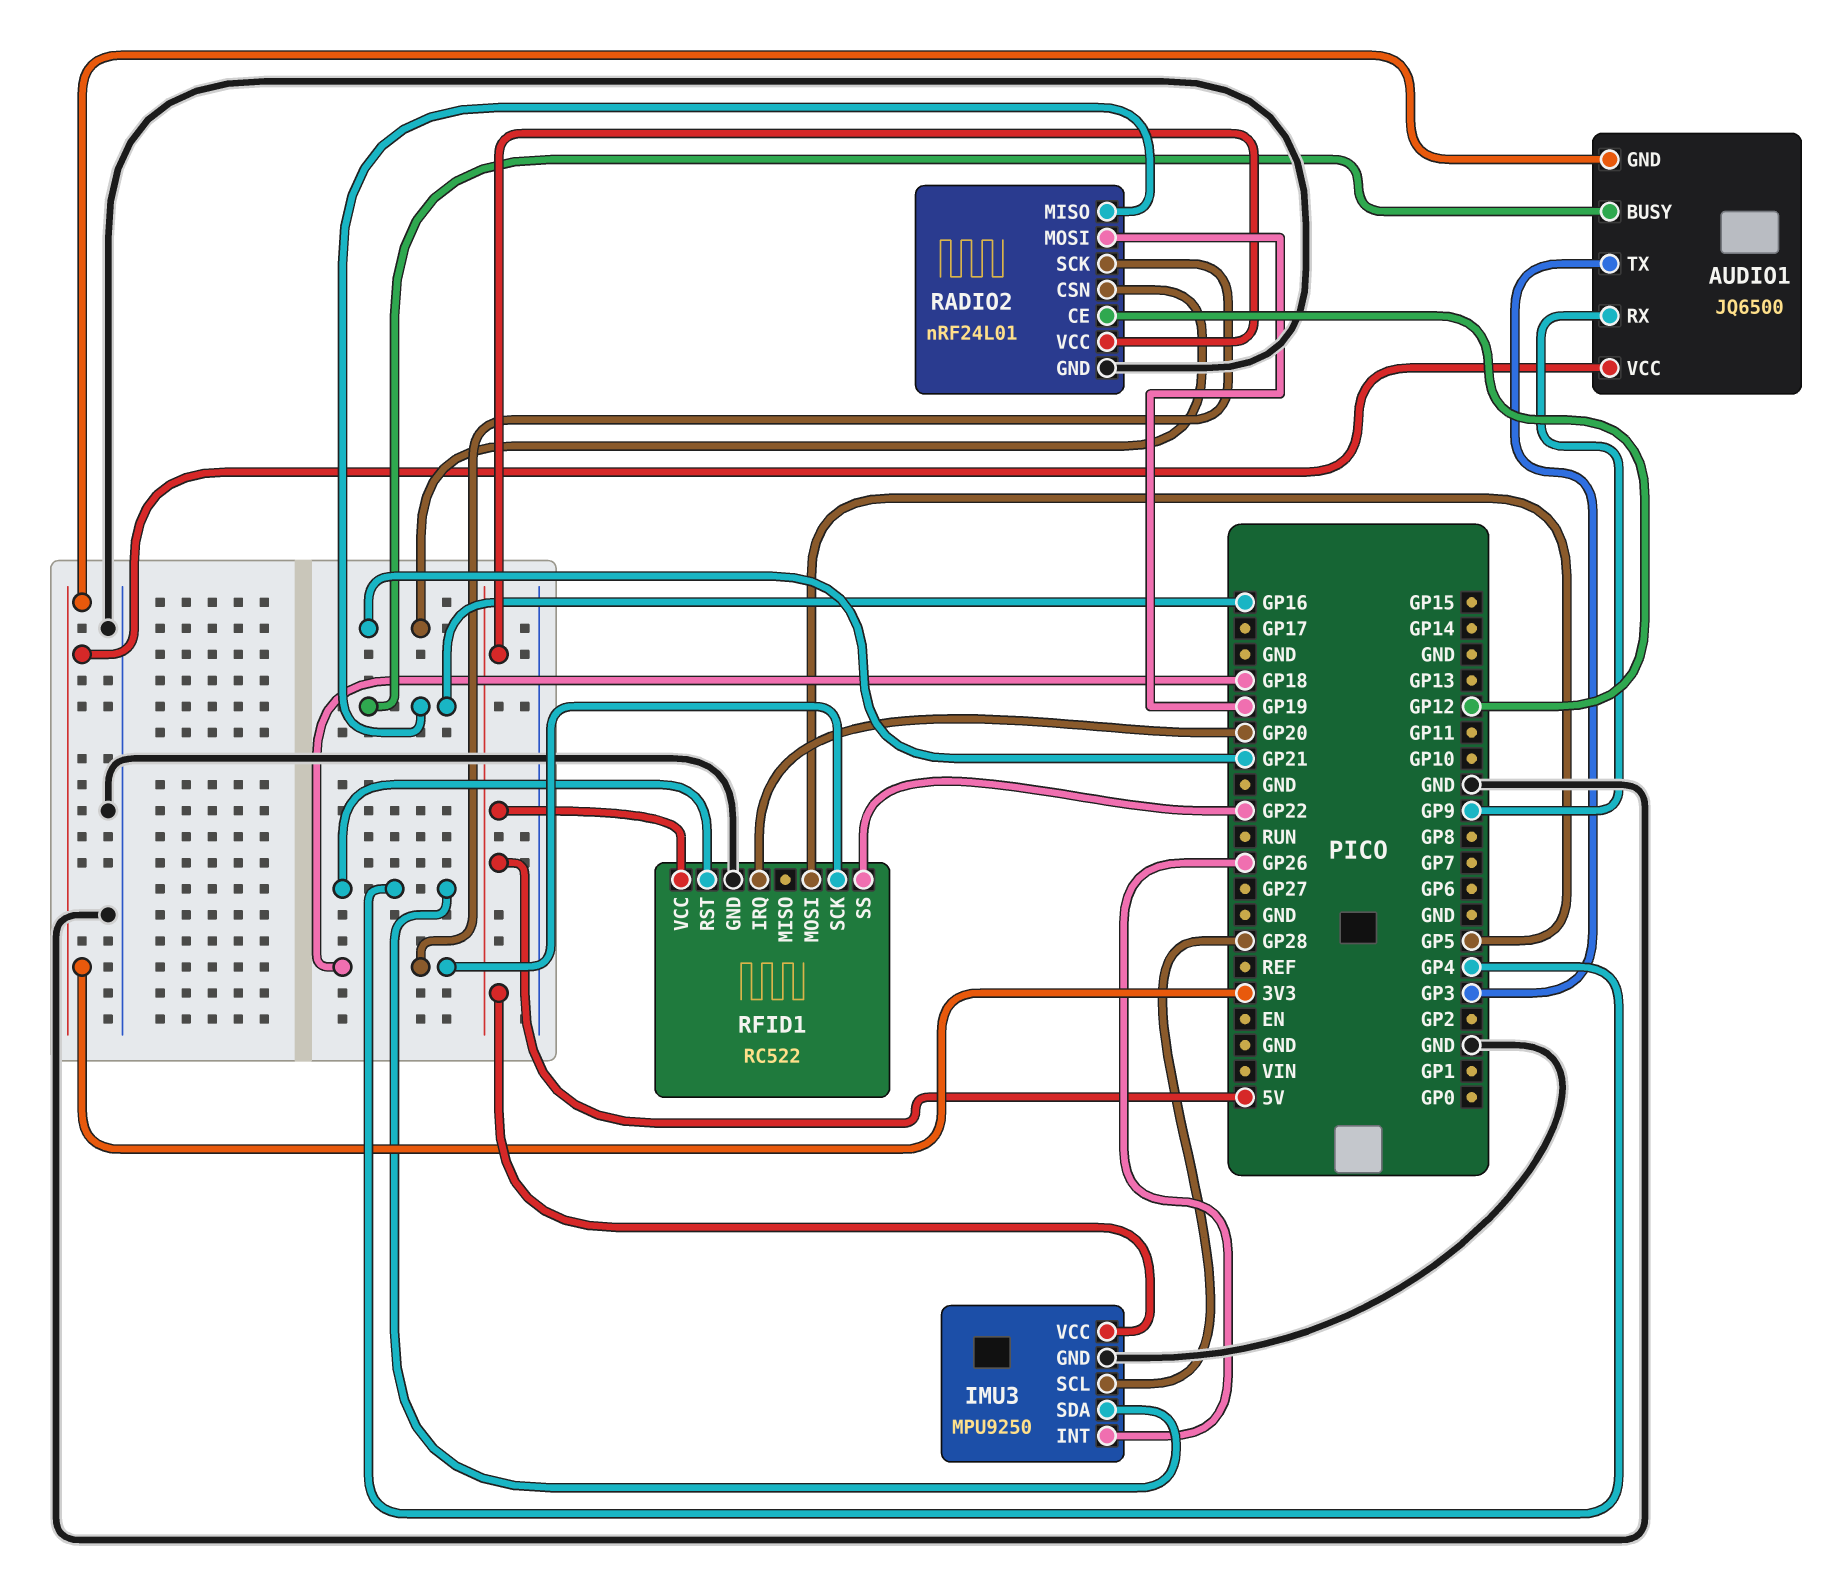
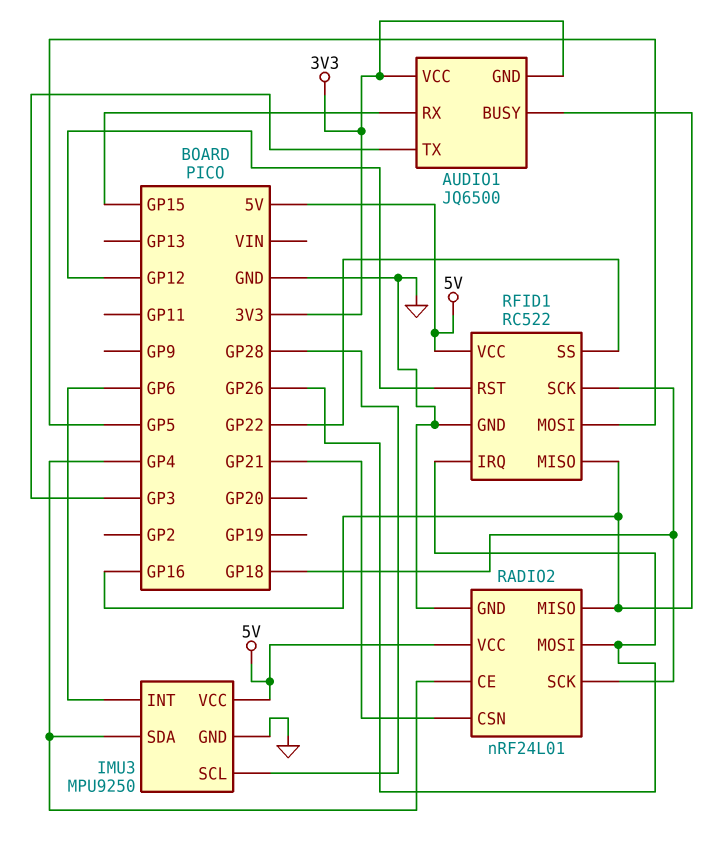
AUDIO1 pin RX: GP9 -> GP15
IMU3 pin INT: GP26 -> GP6
RADIO2 pin CE: GP12 -> GP4
RADIO2 pin MOSI: GP19 -> GP26
RFID1 pin IRQ: GP20 -> GP26
RFID1 pin MISO: none -> GP16
RFID1 pin RST: GP4 -> GP12

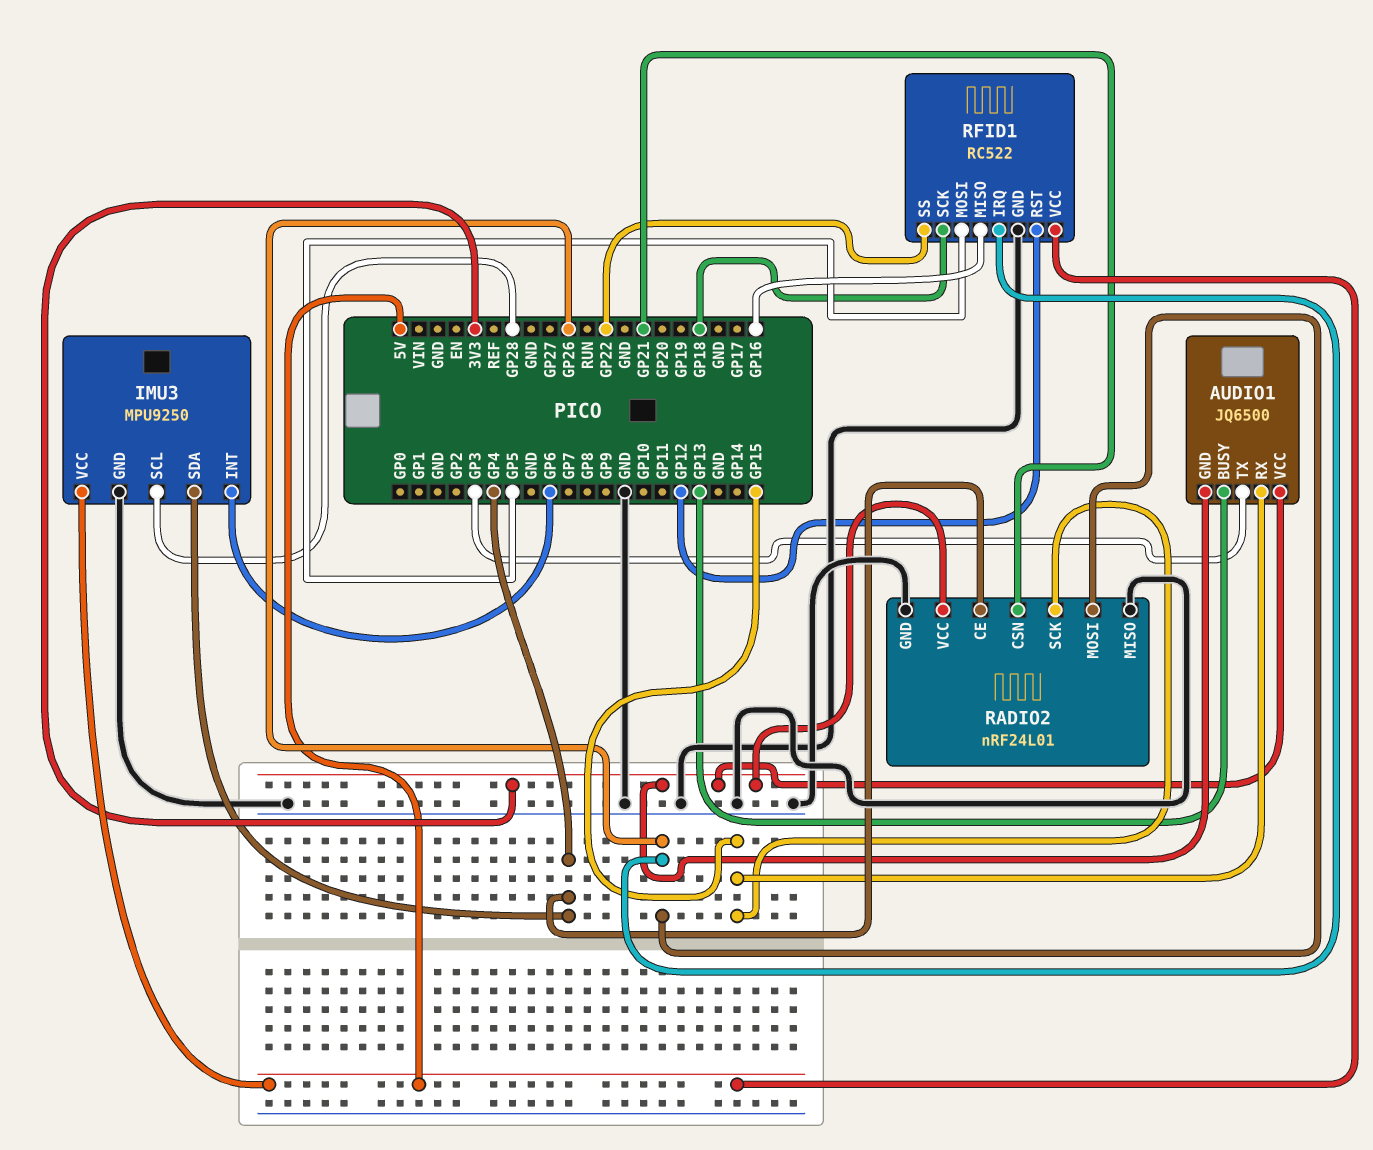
AUDIO1 pin BUSY: GP16 -> GP13
RADIO2 pin MISO: GP16 -> GND
RADIO2 pin SCK: GP18 -> GP15
RADIO2 pin VCC: 5V -> 3V3

